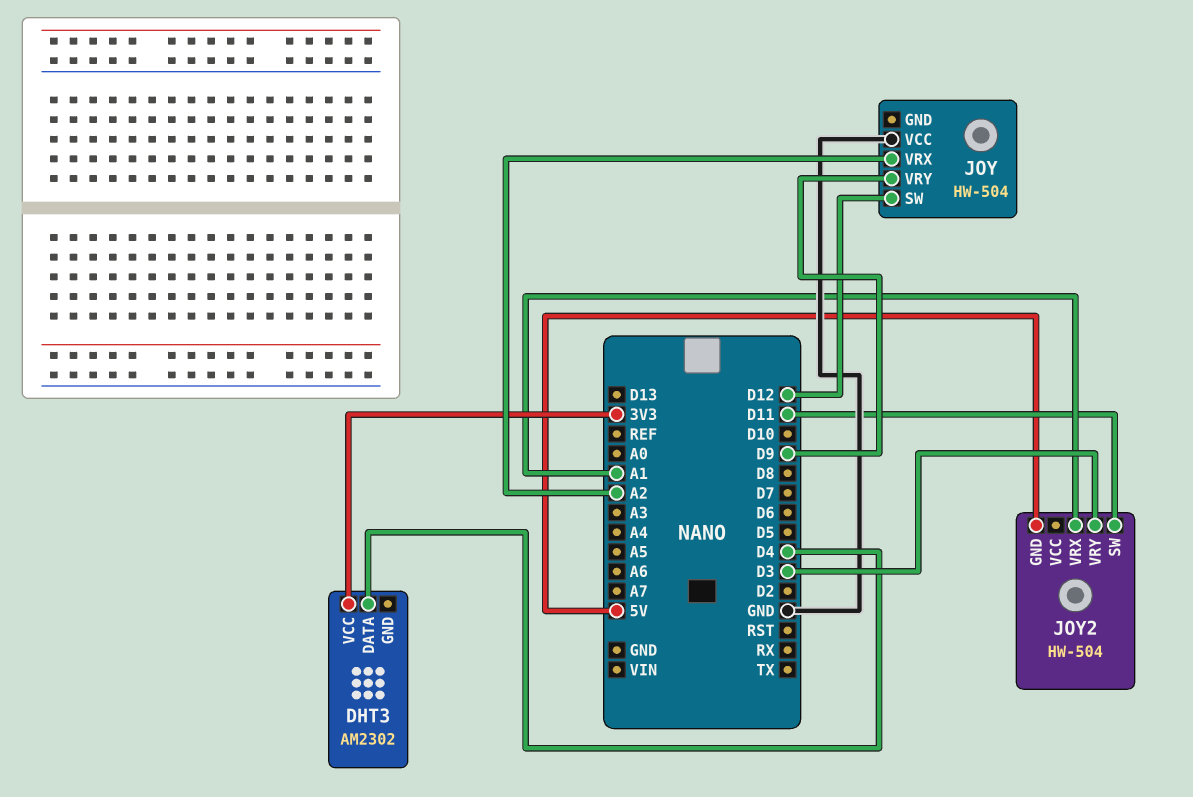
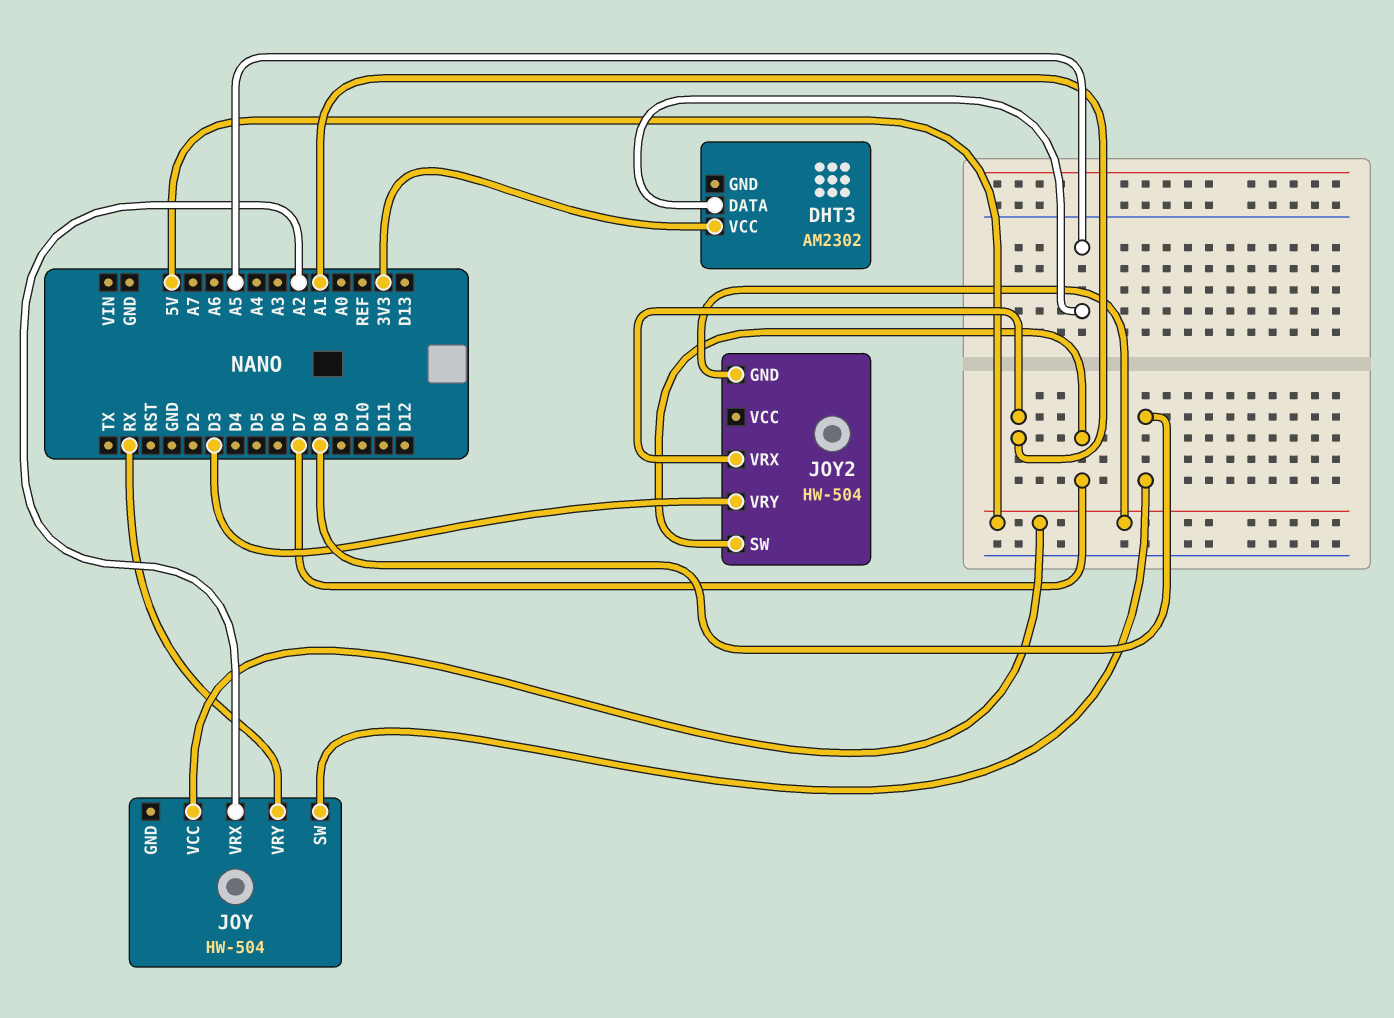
DHT3 pin DATA: D4 -> A5
JOY pin SW: D12 -> D8
JOY pin VCC: GND -> 5V
JOY pin VRY: D9 -> RX
JOY2 pin SW: D11 -> D7

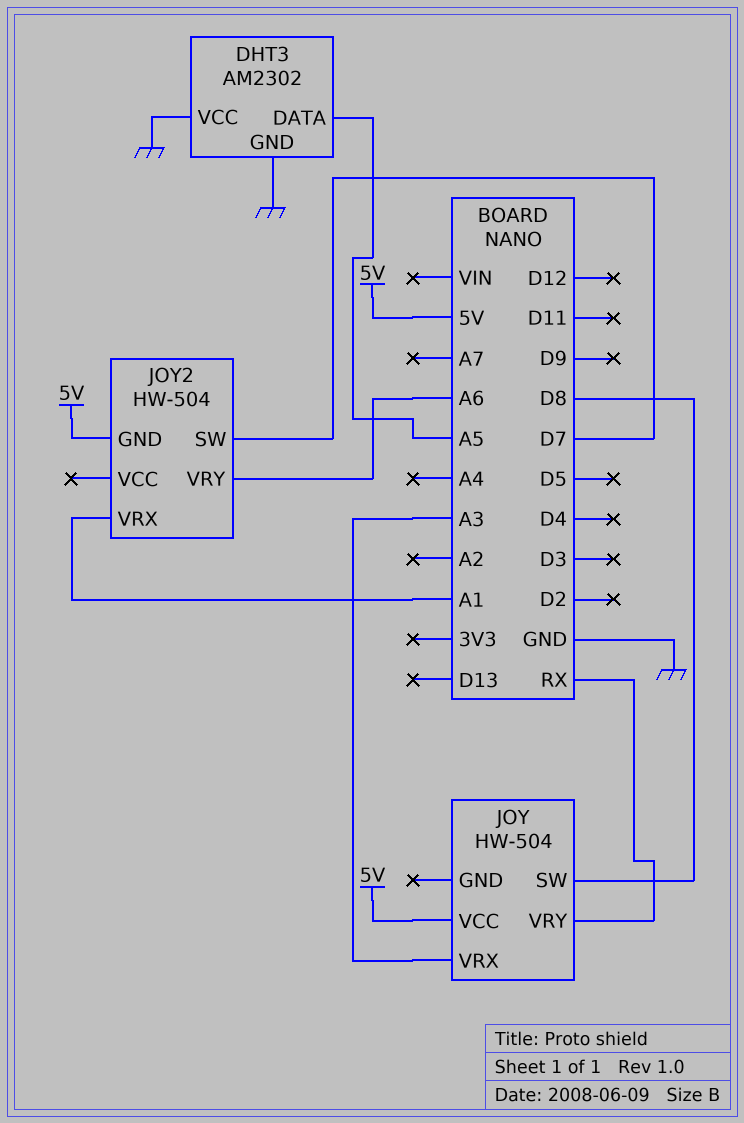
DHT3 pin GND: none -> GND
DHT3 pin VCC: 3V3 -> GND
JOY pin VRX: A2 -> A3
JOY2 pin VRY: D3 -> A6

